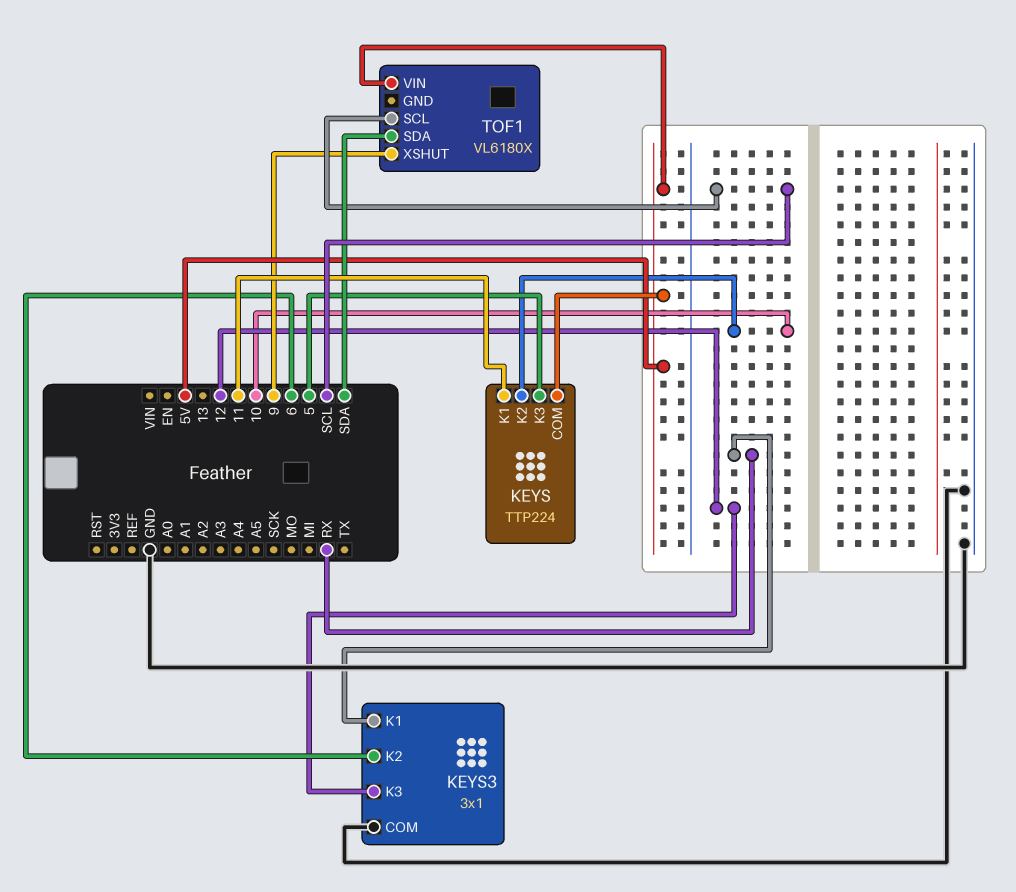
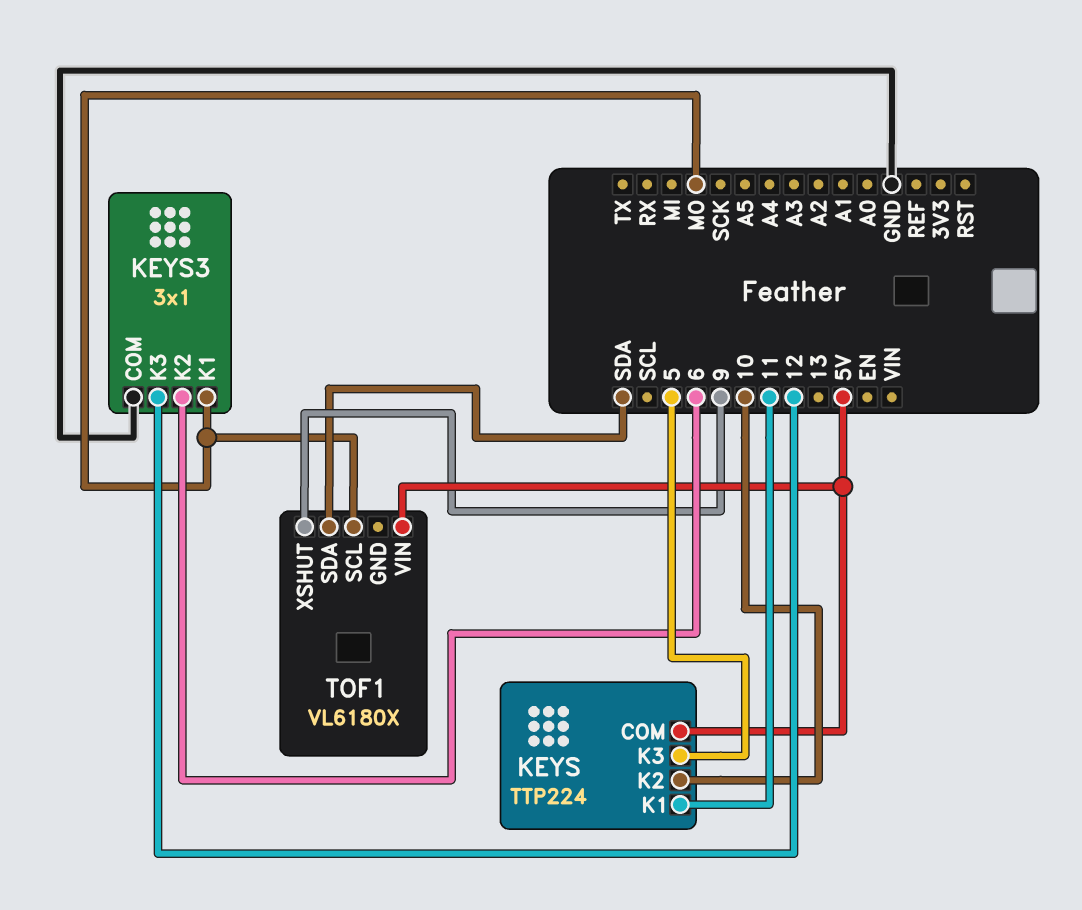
KEYS3 pin K1: RX -> MO
TOF1 pin SCL: SCL -> MO

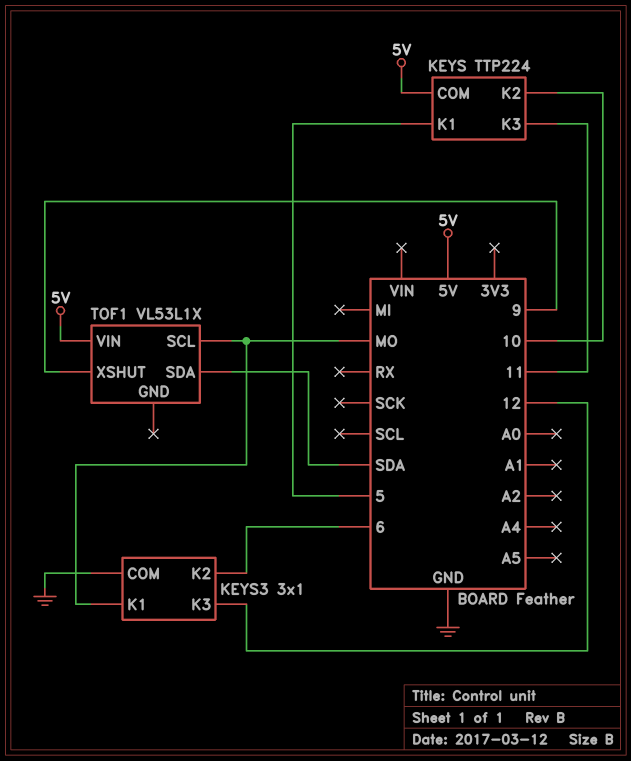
KEYS pin K1: 11 -> 5
KEYS pin K3: 5 -> 11
TOF1: VL6180X -> VL53L1X

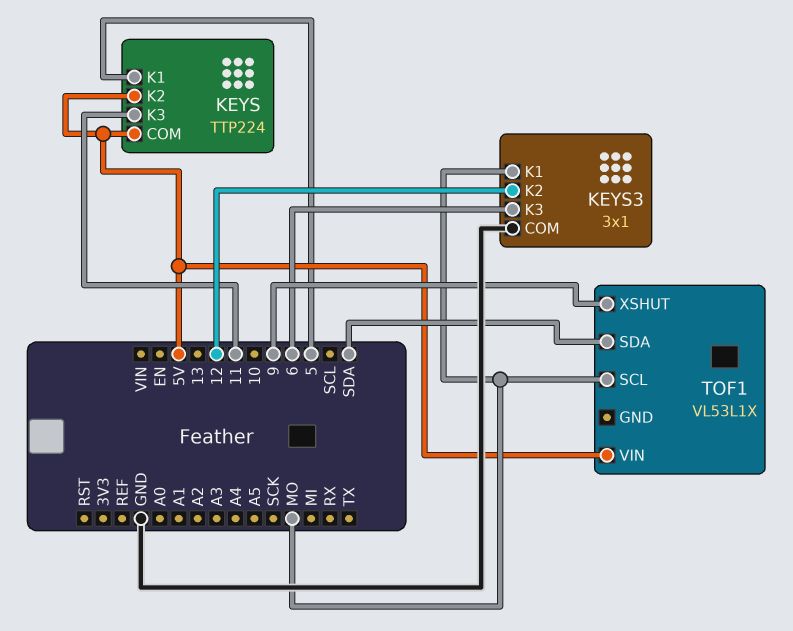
KEYS pin K2: 10 -> 5V
KEYS3 pin K2: 6 -> 12
KEYS3 pin K3: 12 -> 6

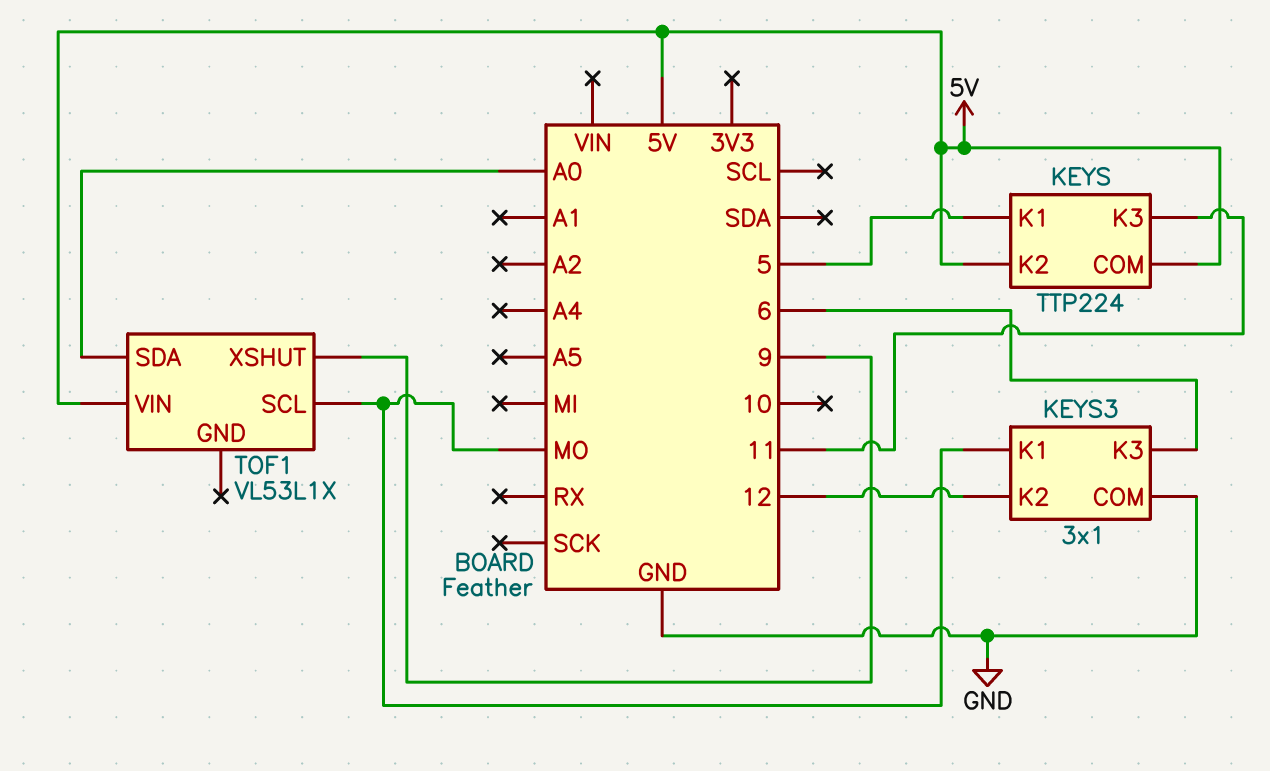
TOF1 pin SDA: SDA -> A0

